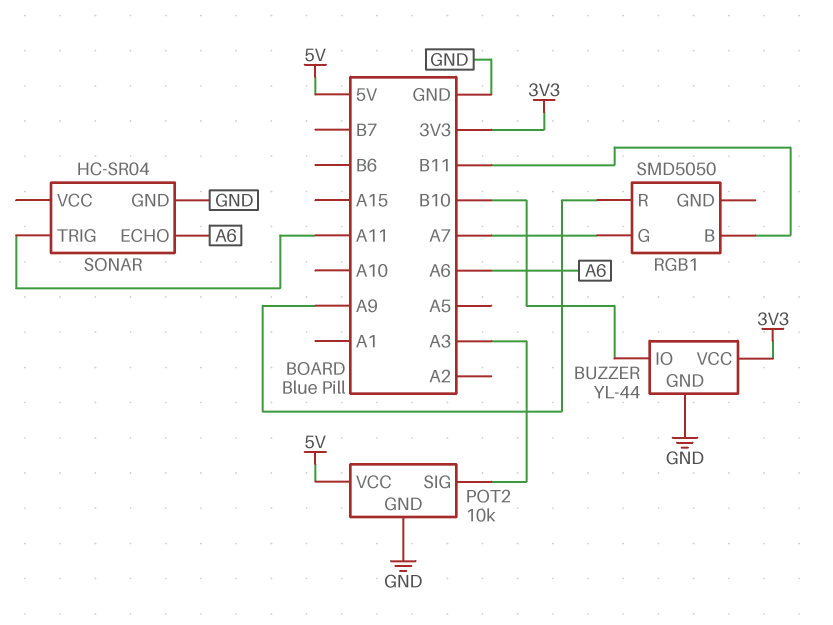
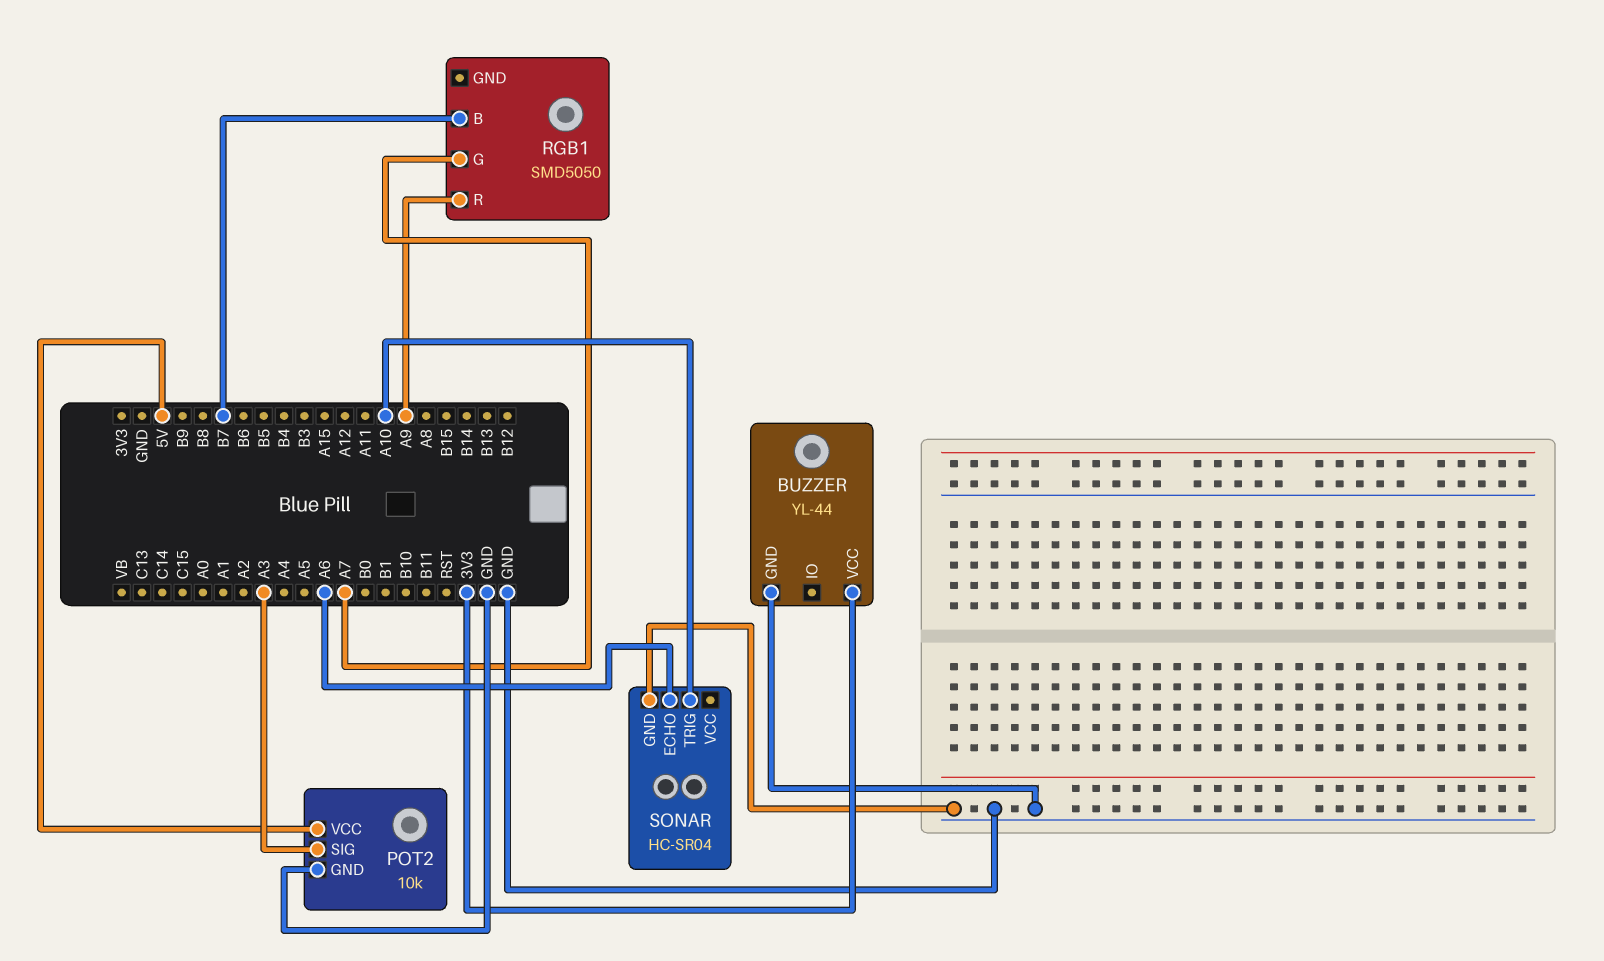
BUZZER pin IO: B10 -> none
RGB1 pin B: B11 -> B7
SONAR pin TRIG: A11 -> A10

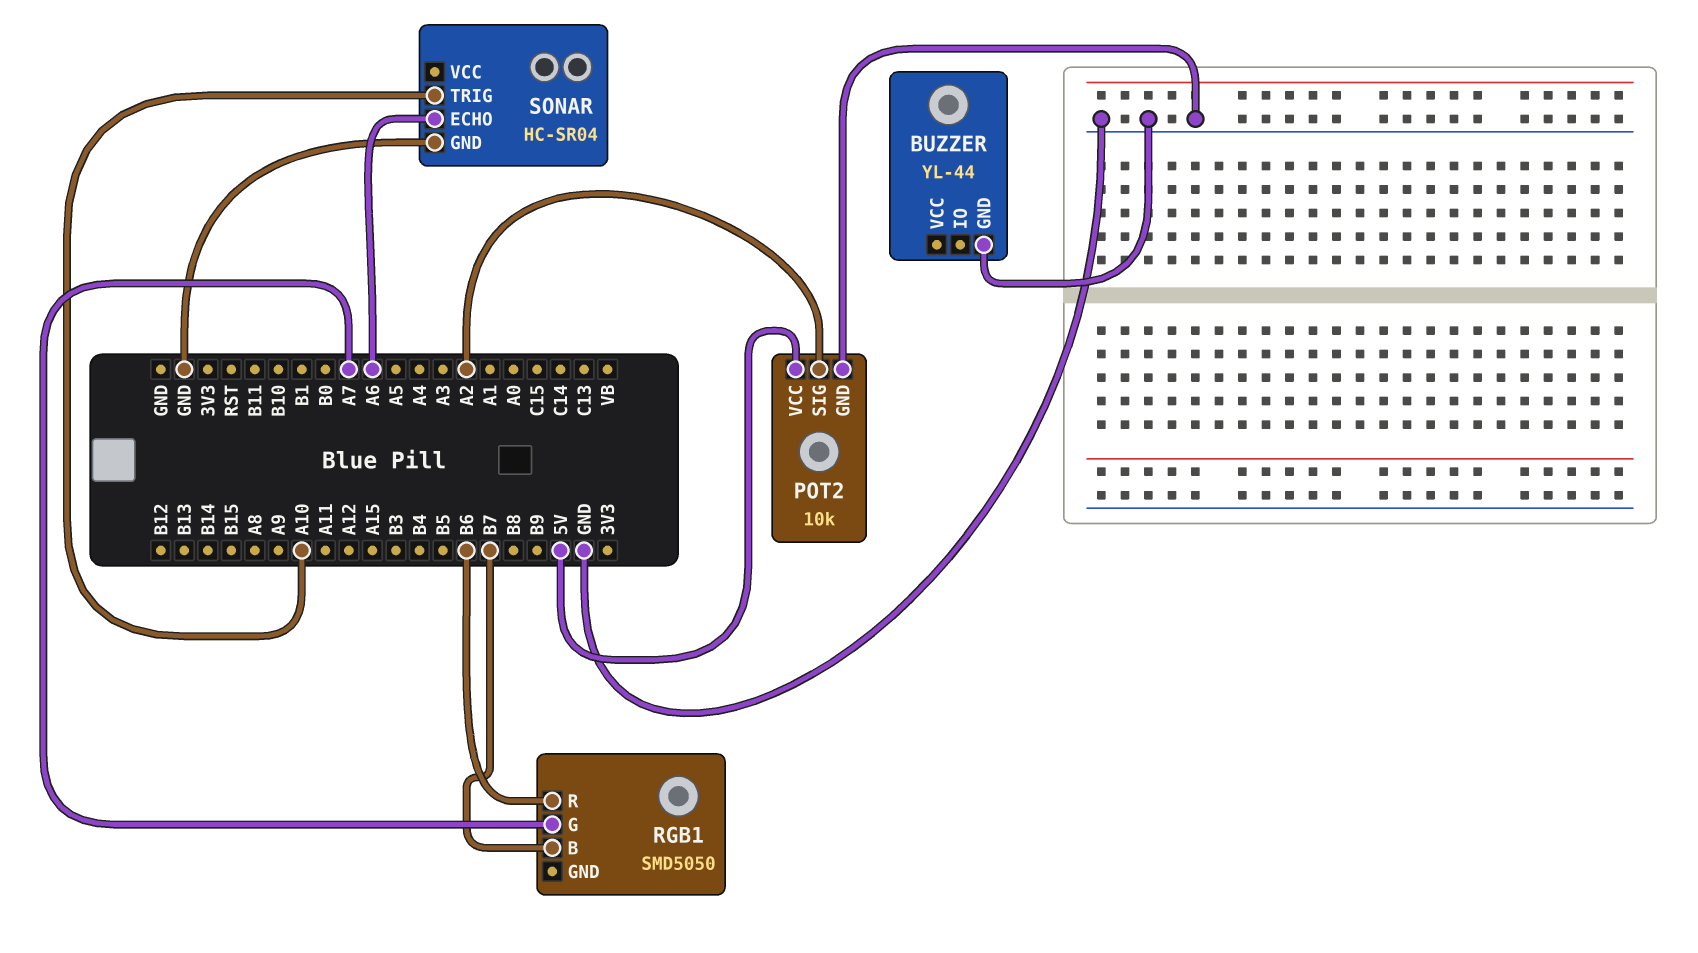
BUZZER pin VCC: 3V3 -> none
POT2 pin SIG: A3 -> A2
RGB1 pin R: A9 -> B6

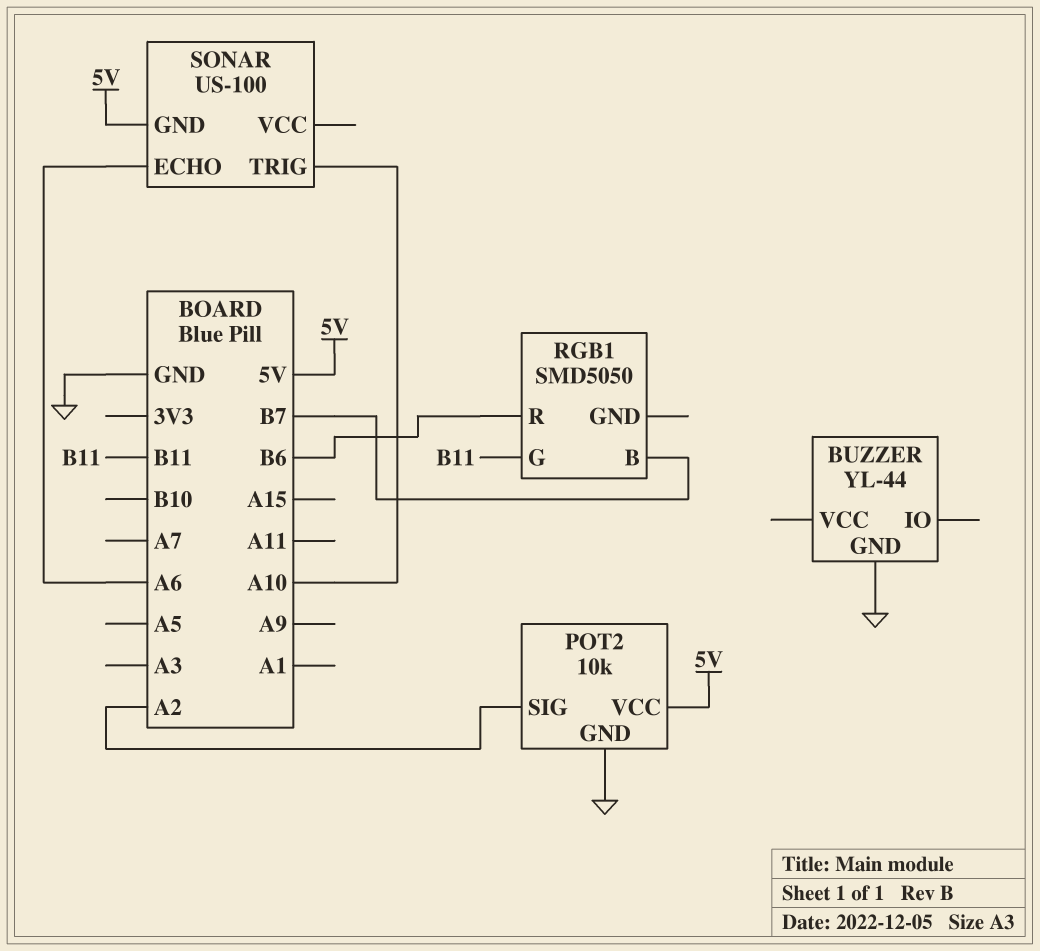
RGB1 pin G: A7 -> B11
SONAR: HC-SR04 -> US-100
SONAR pin GND: GND -> 5V

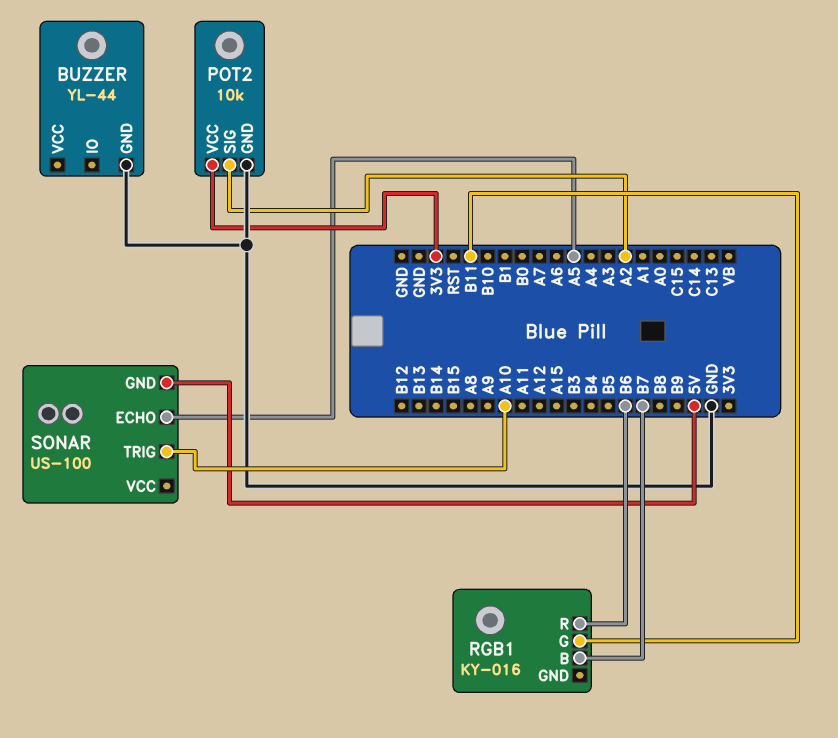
POT2 pin VCC: 5V -> 3V3
RGB1: SMD5050 -> KY-016
SONAR pin ECHO: A6 -> A5

